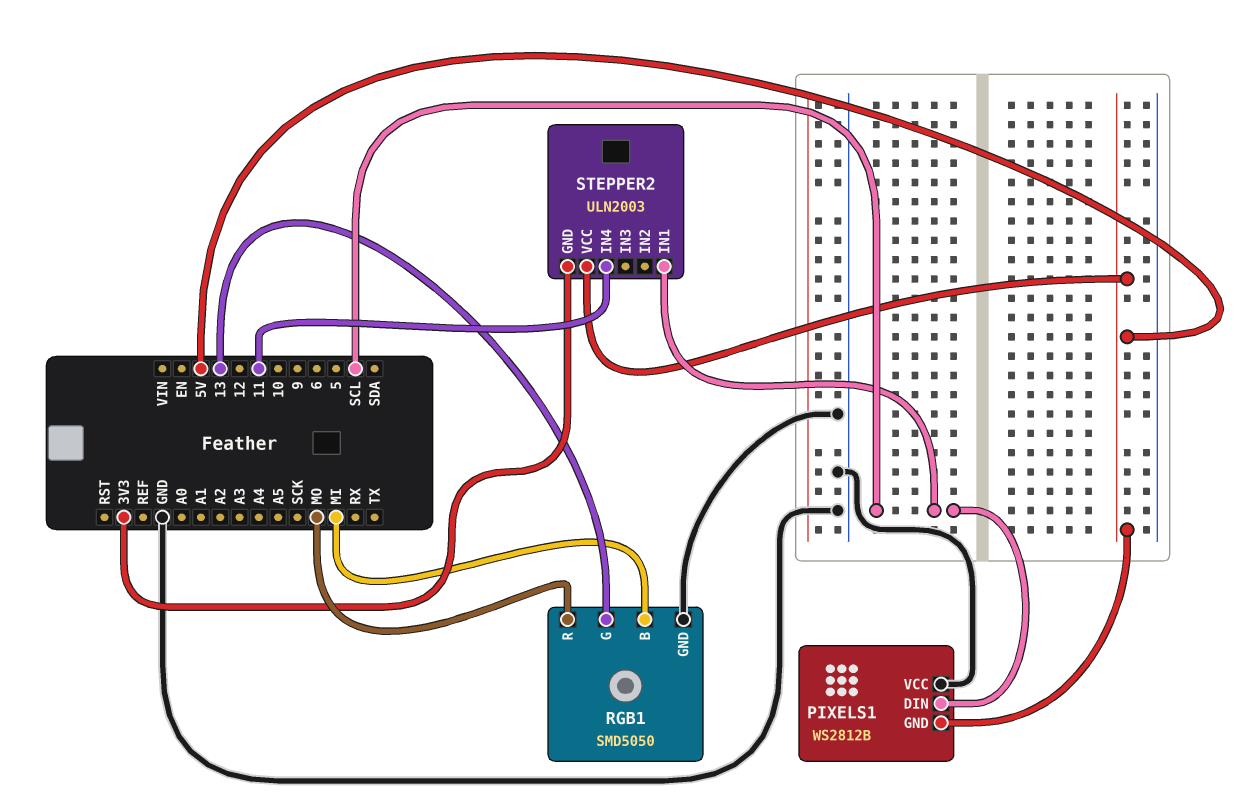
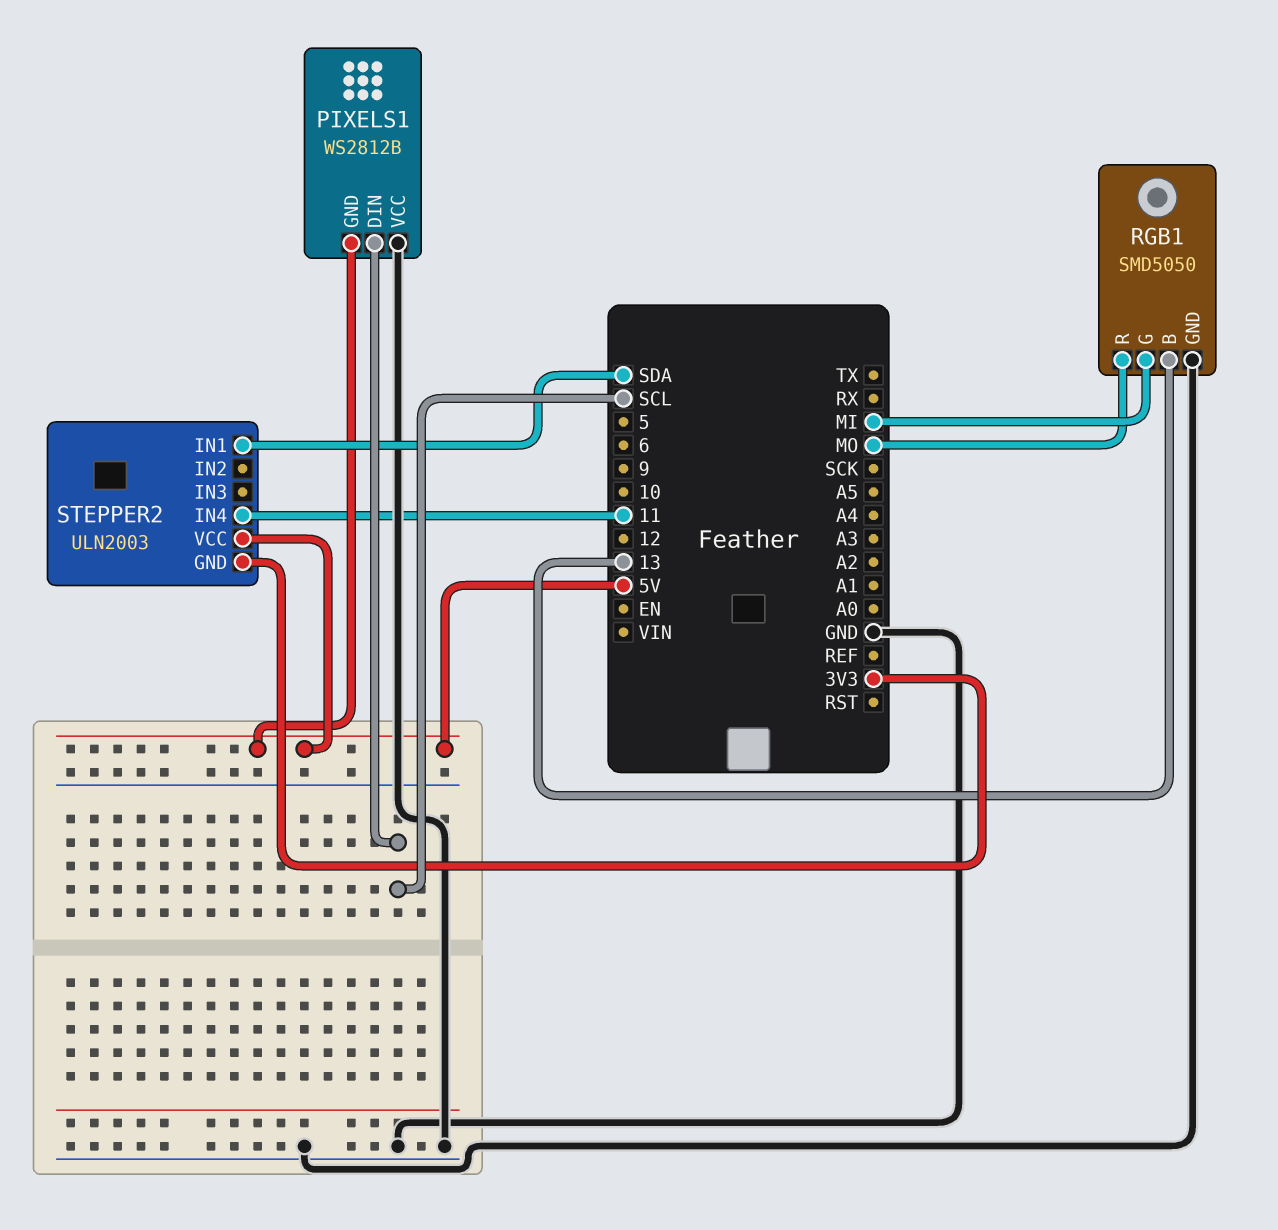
RGB1 pin B: MI -> 13
RGB1 pin G: 13 -> MI
STEPPER2 pin IN1: SCL -> SDA

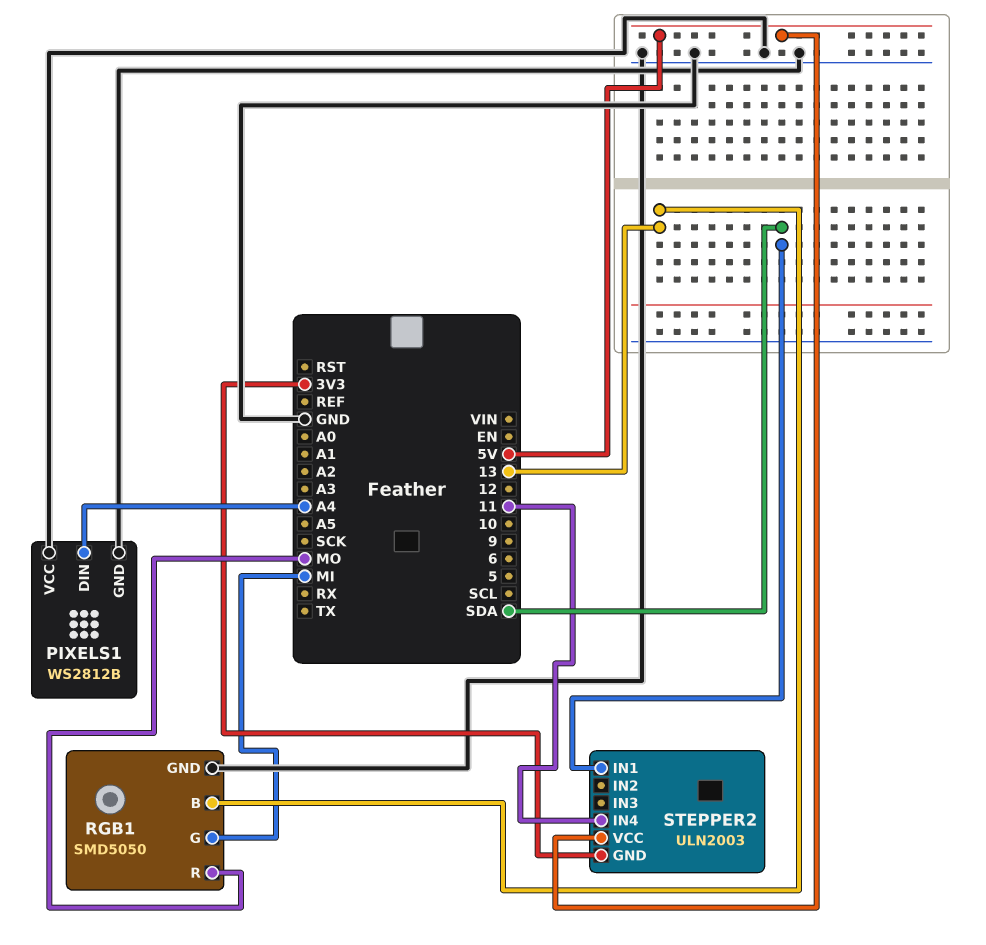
PIXELS1 pin DIN: SCL -> A4
PIXELS1 pin GND: 5V -> GND

